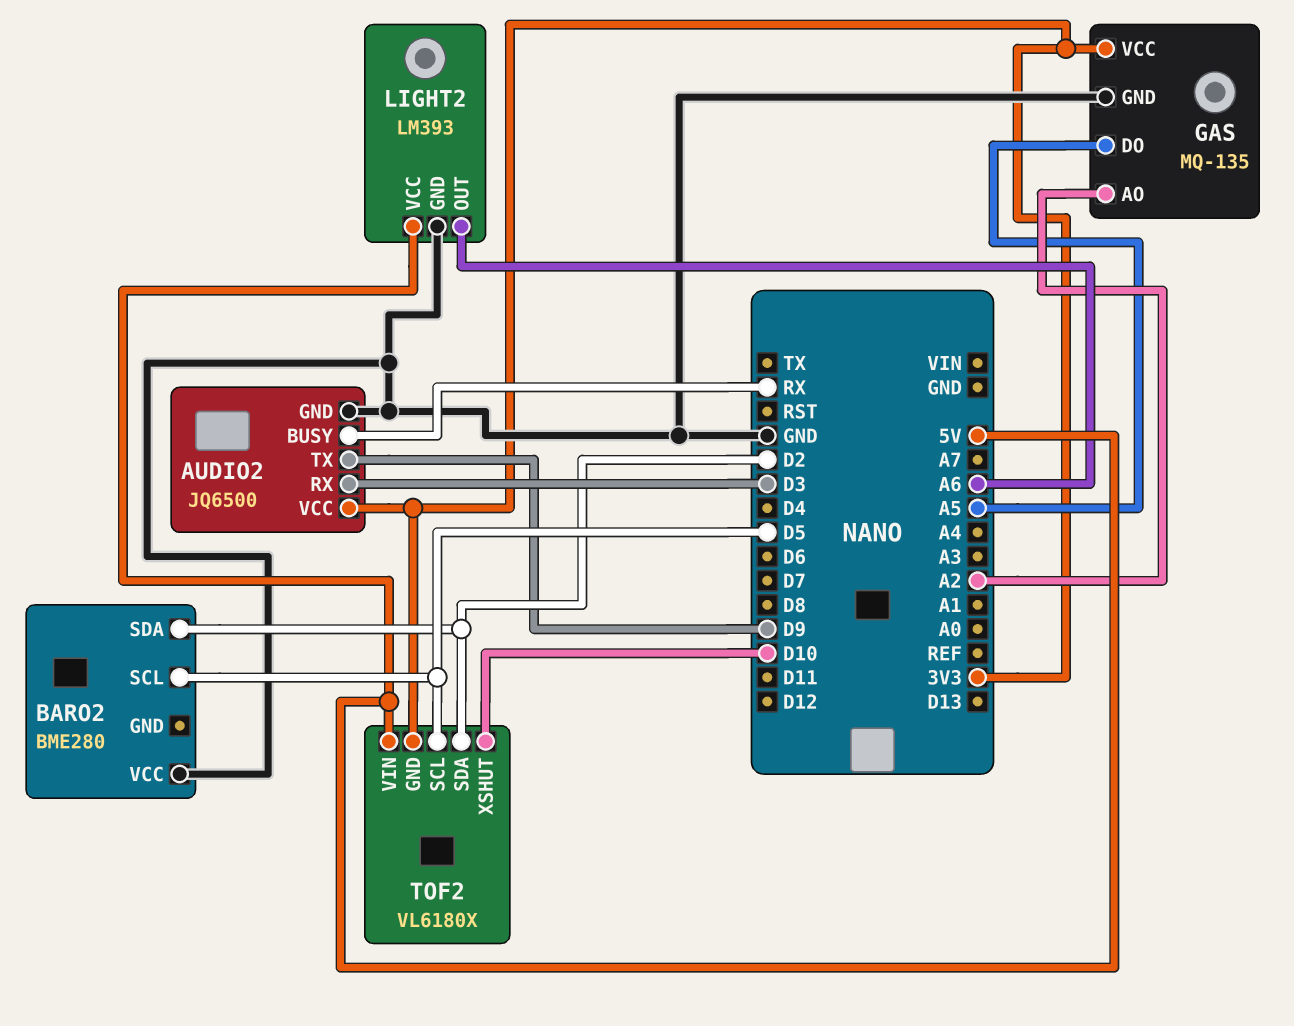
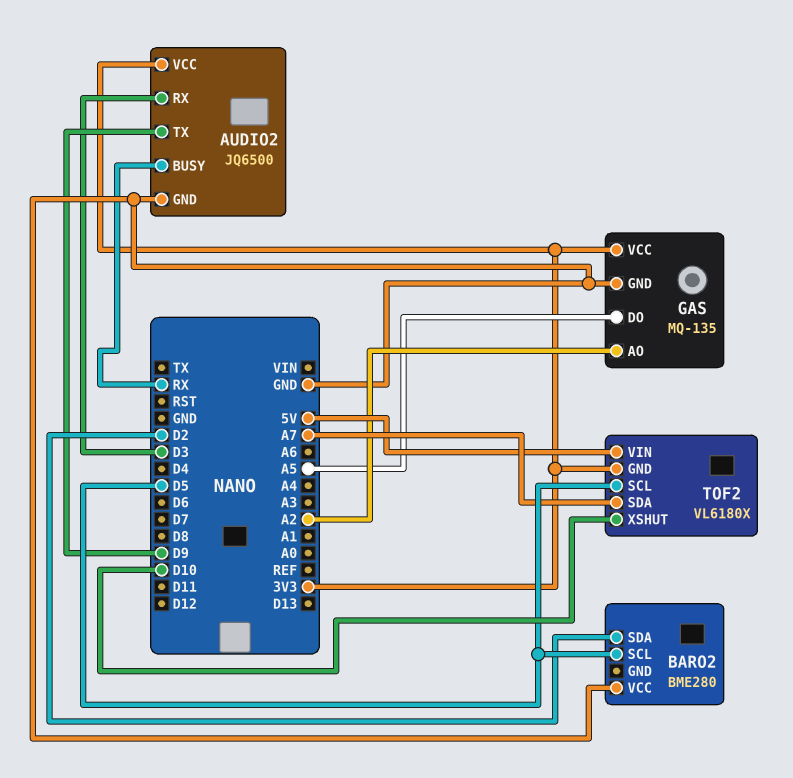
LIGHT2: LM393 -> none
LIGHT2 pin GND: GND -> none
LIGHT2 pin OUT: A6 -> none
LIGHT2 pin VCC: 5V -> none
TOF2 pin SDA: D2 -> A7

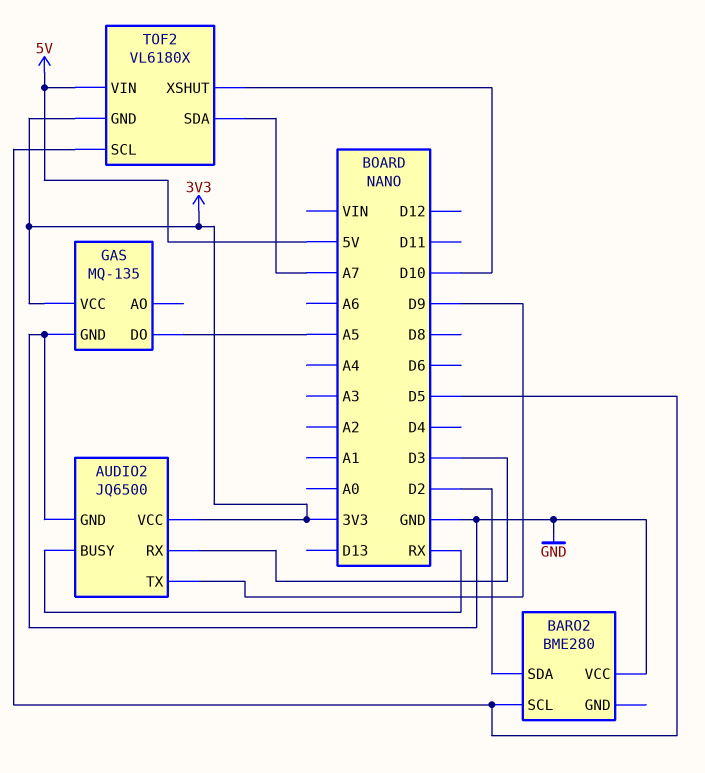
GAS pin AO: A2 -> none

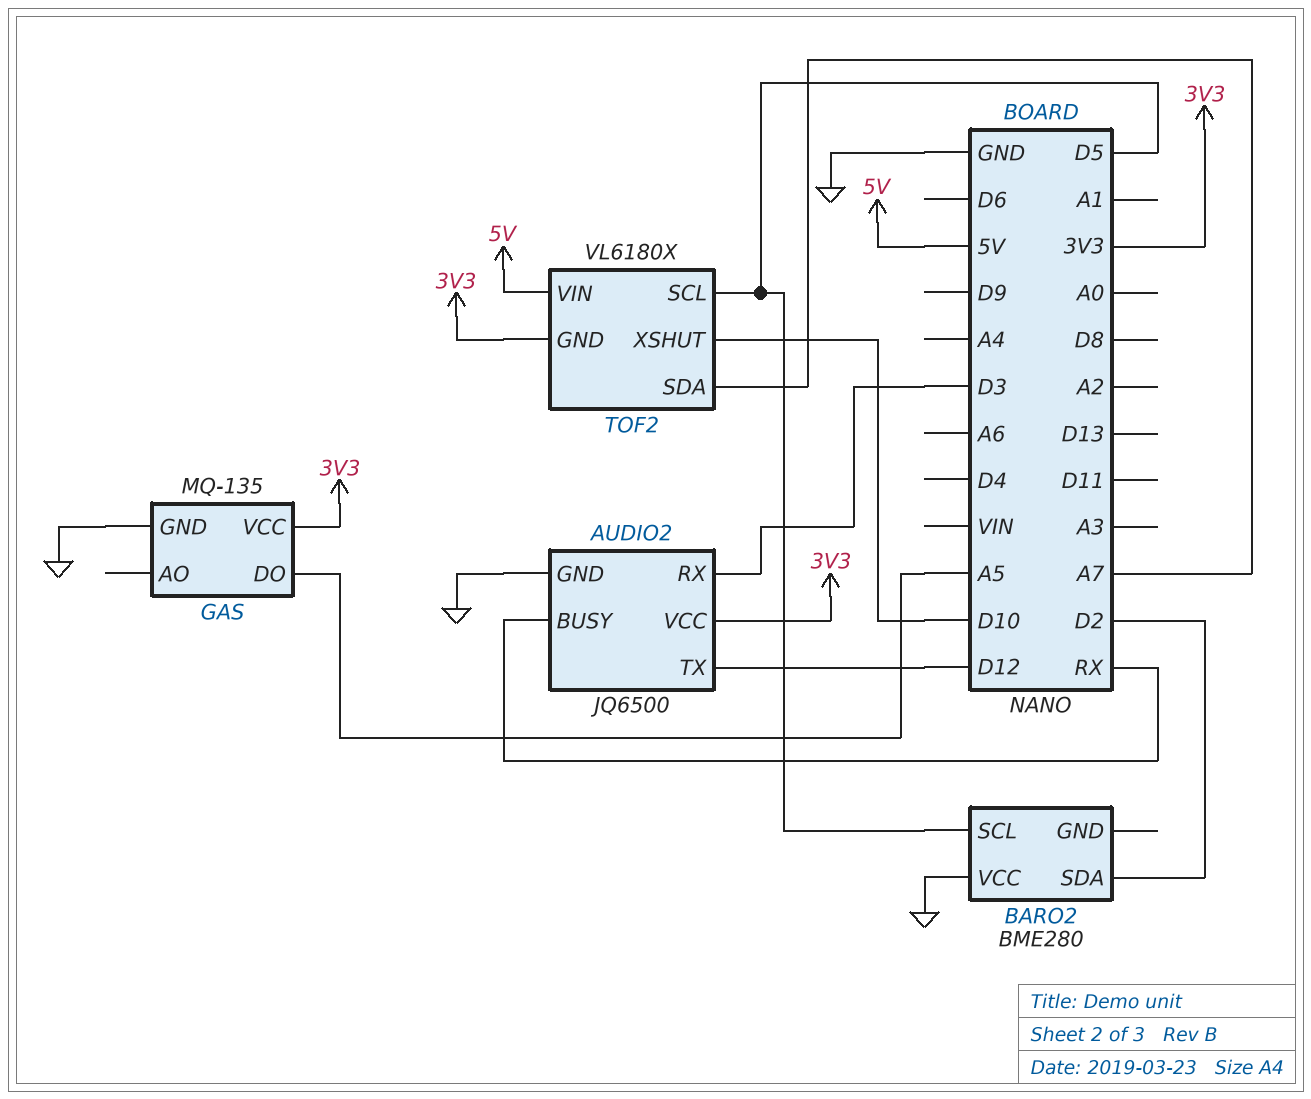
AUDIO2 pin TX: D9 -> D12

